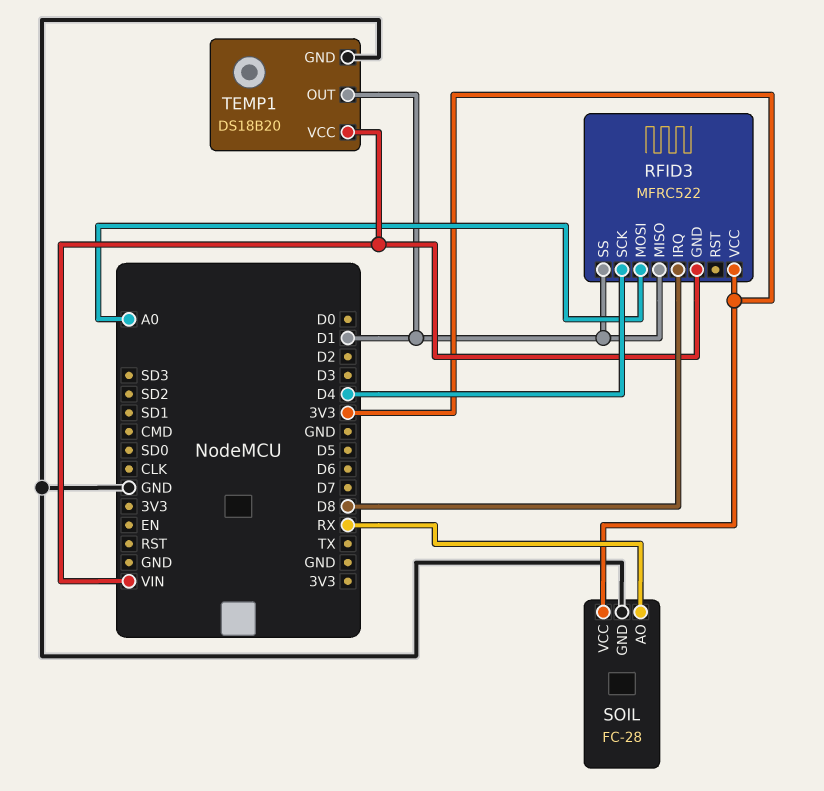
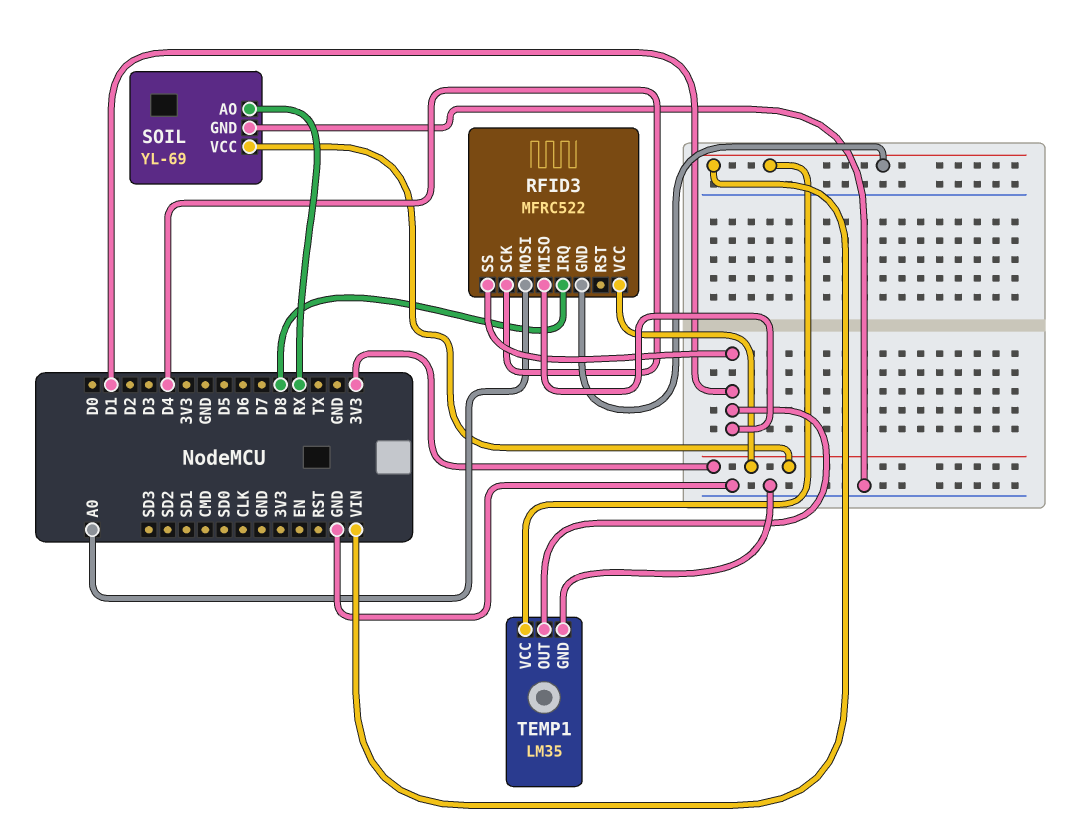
SOIL: FC-28 -> YL-69
TEMP1: DS18B20 -> LM35

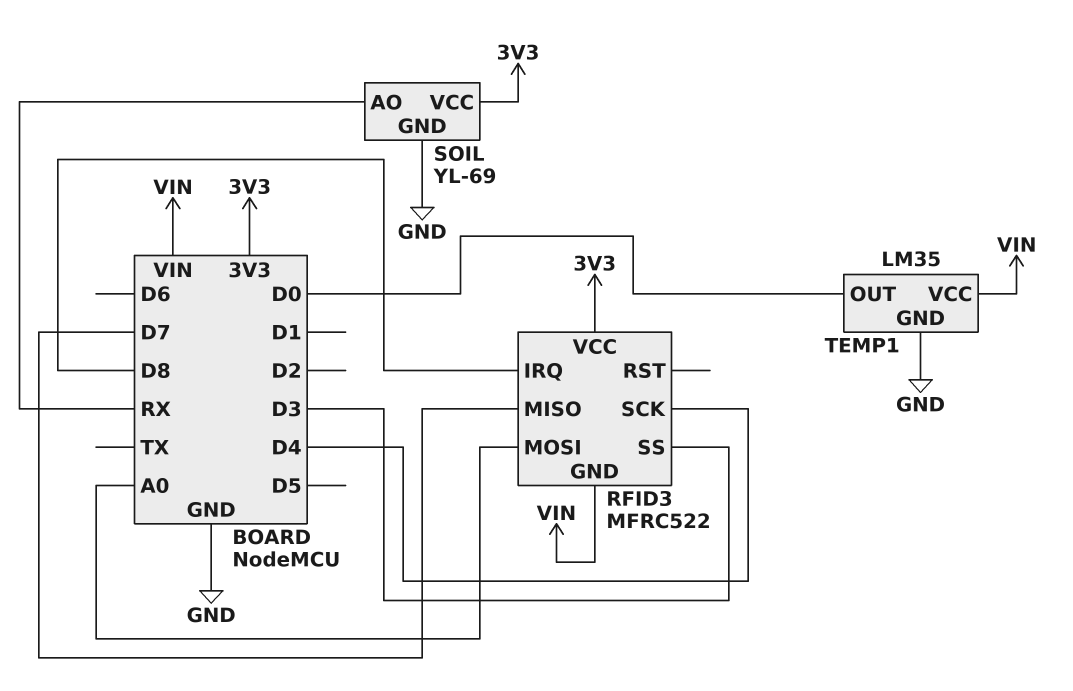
RFID3 pin MISO: D1 -> D7
RFID3 pin SS: D1 -> D3
TEMP1 pin OUT: D1 -> D0

